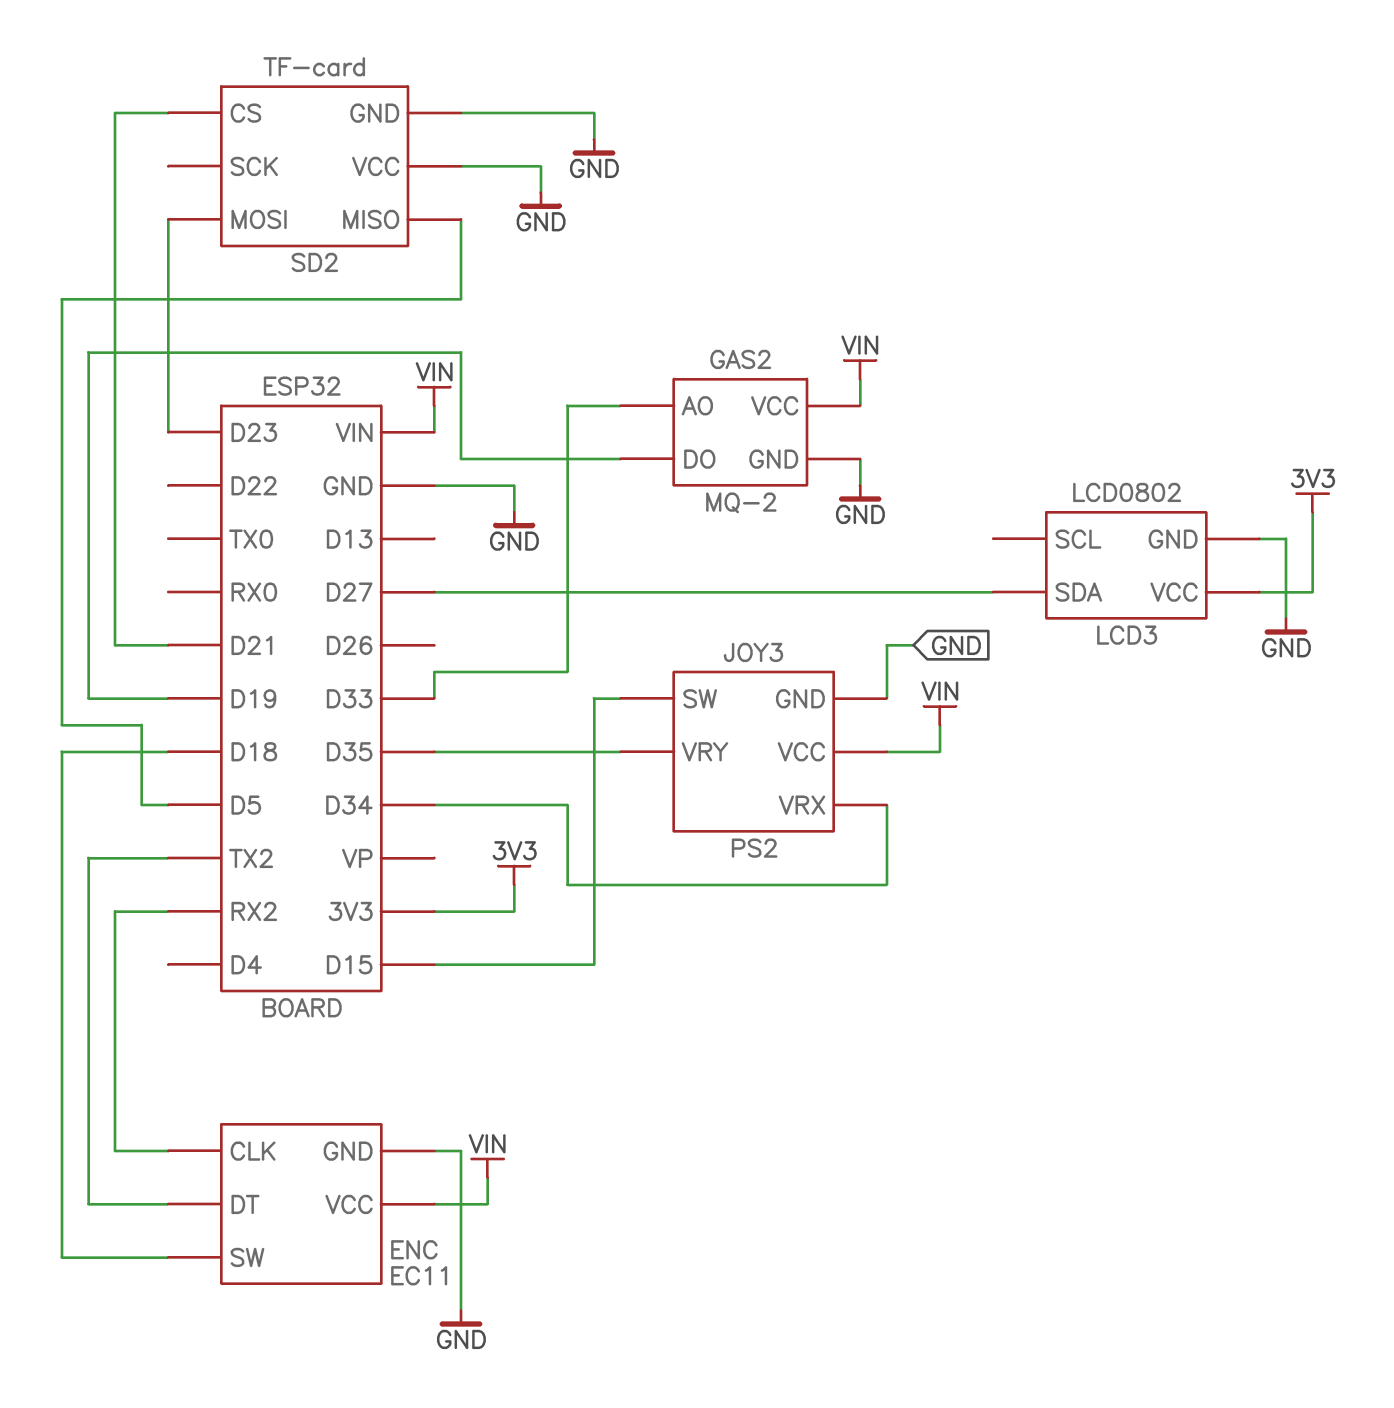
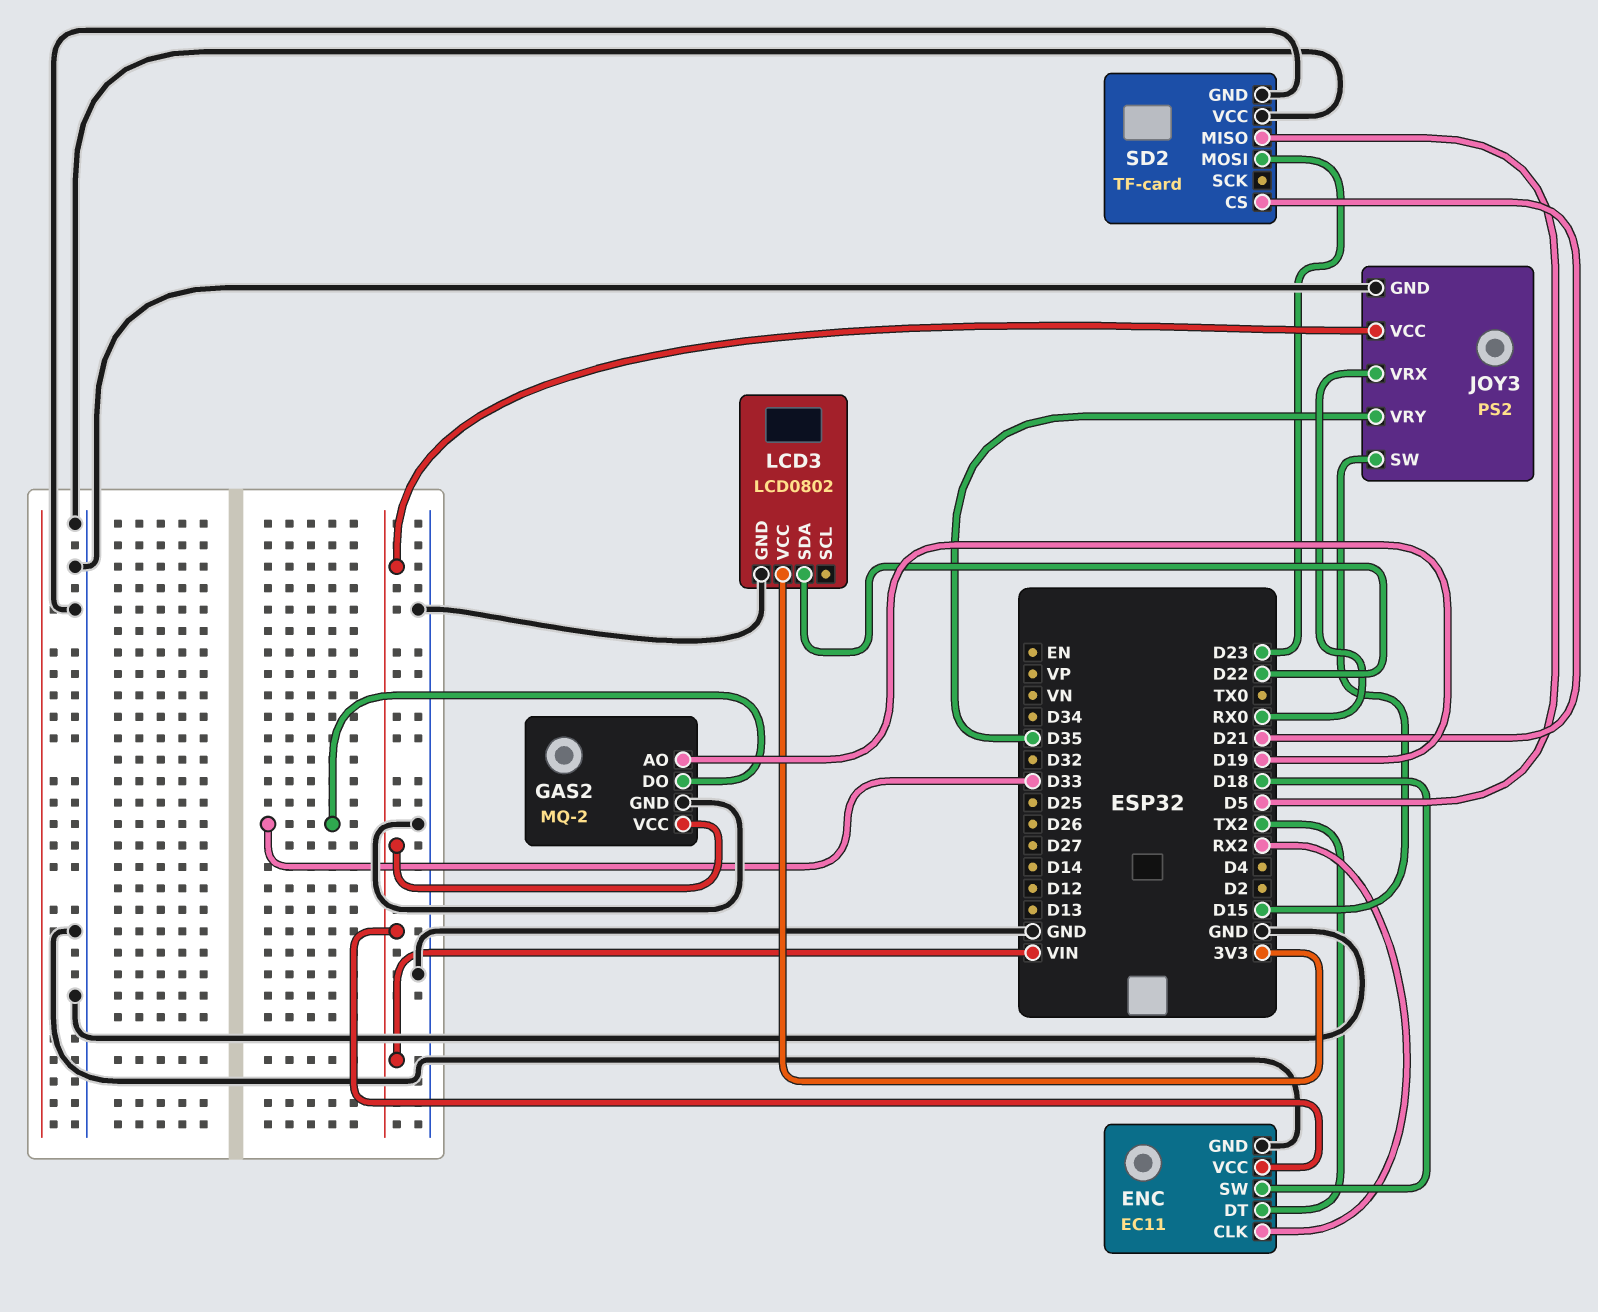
GAS2 pin AO: D33 -> D19
GAS2 pin DO: D19 -> D33
JOY3 pin VRX: D34 -> RX0
LCD3 pin SDA: D27 -> D22

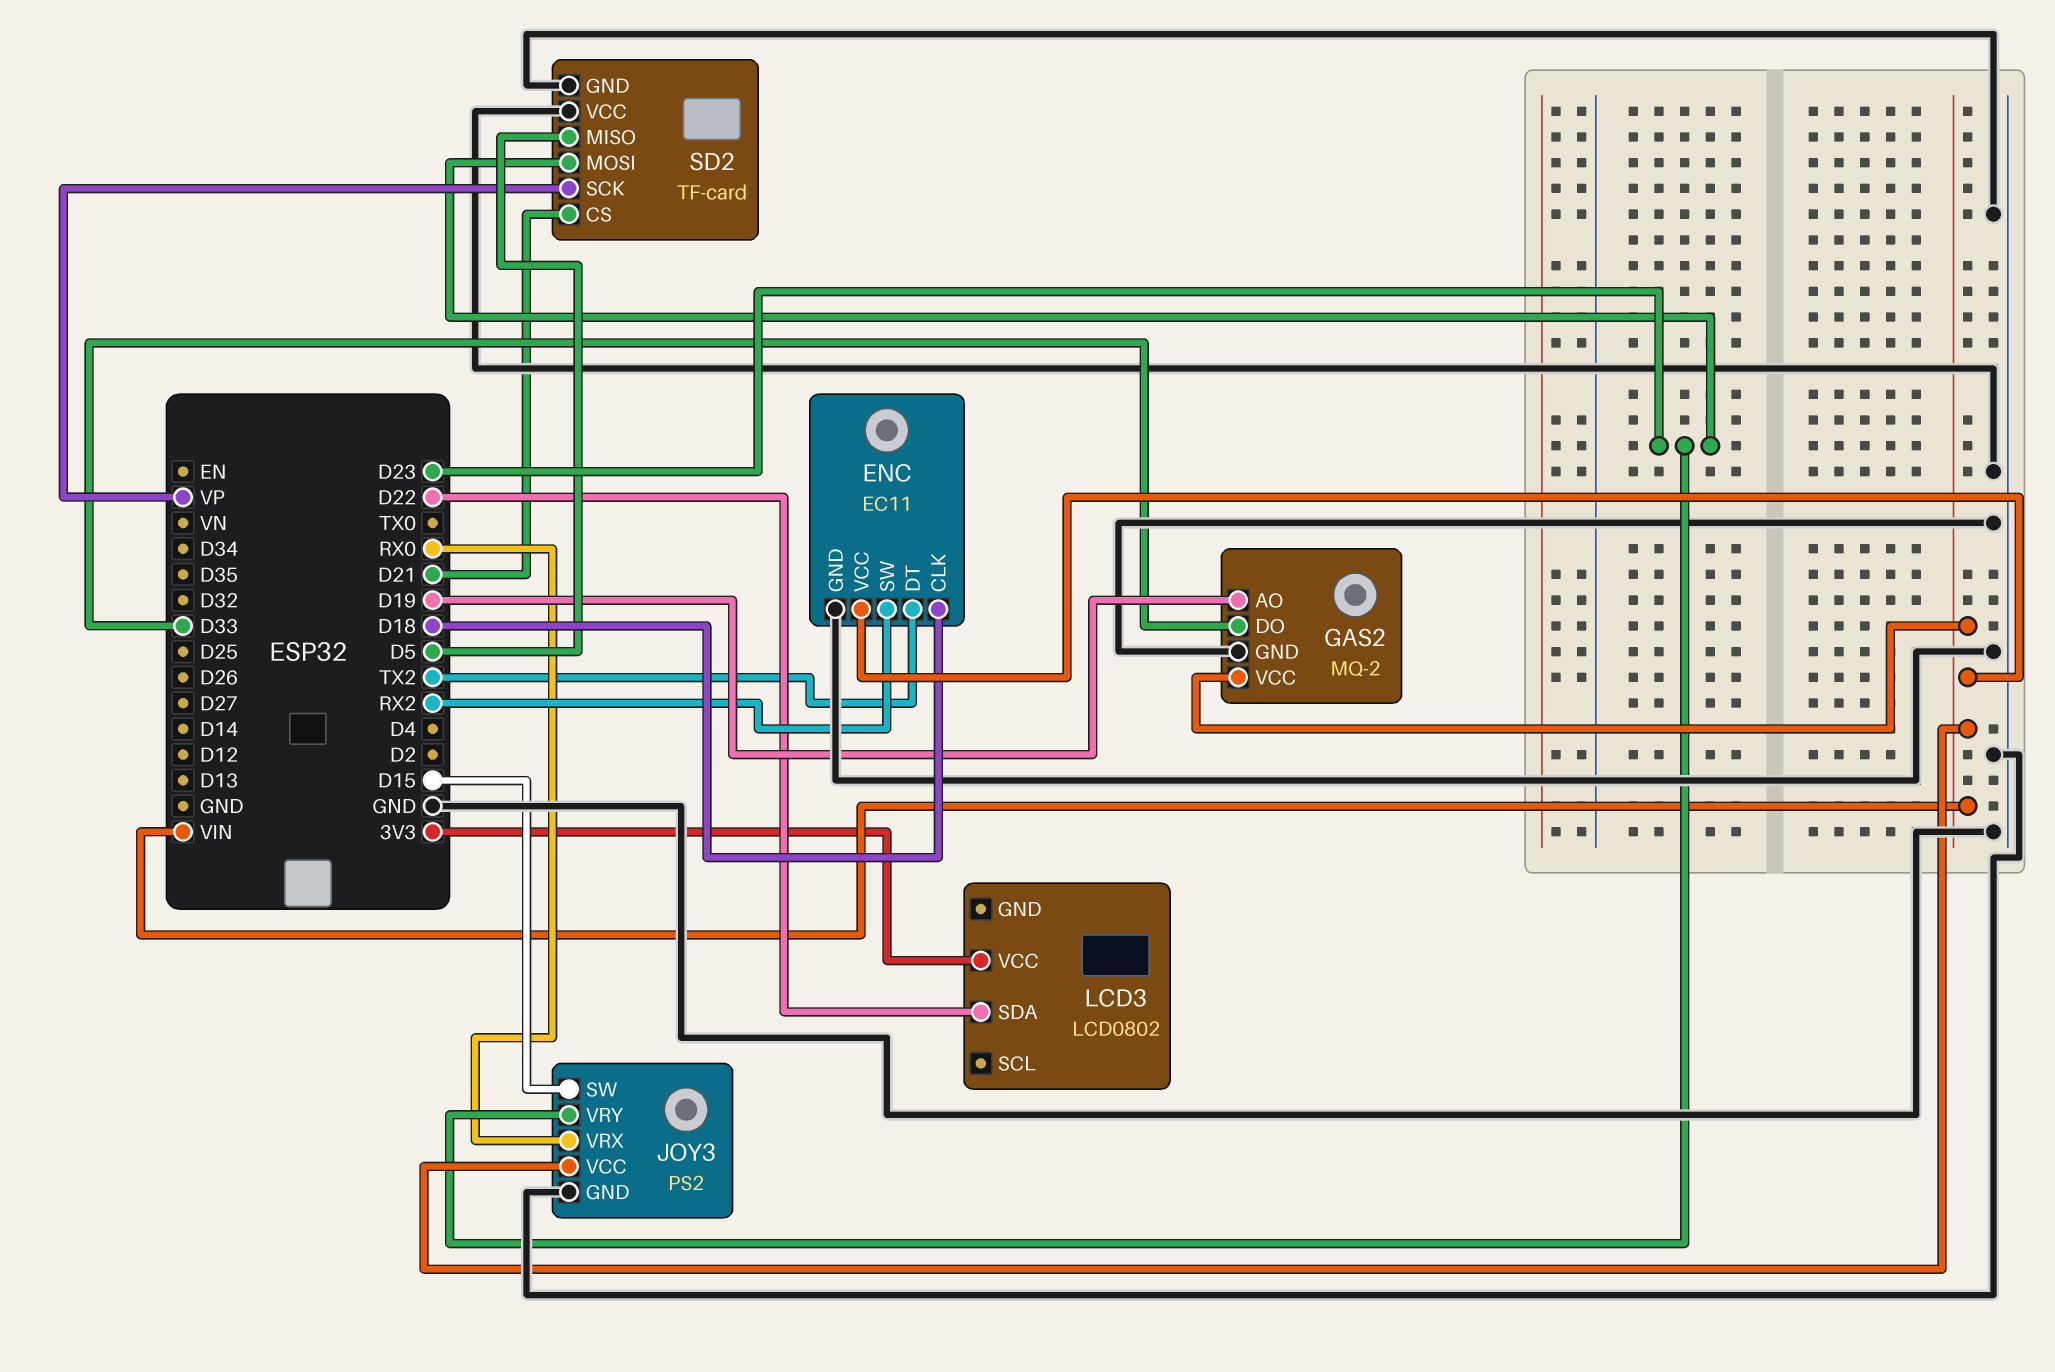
ENC pin CLK: RX2 -> D18
ENC pin SW: D18 -> RX2
JOY3 pin VRY: D35 -> D23
LCD3 pin GND: GND -> none
SD2 pin SCK: none -> VP

